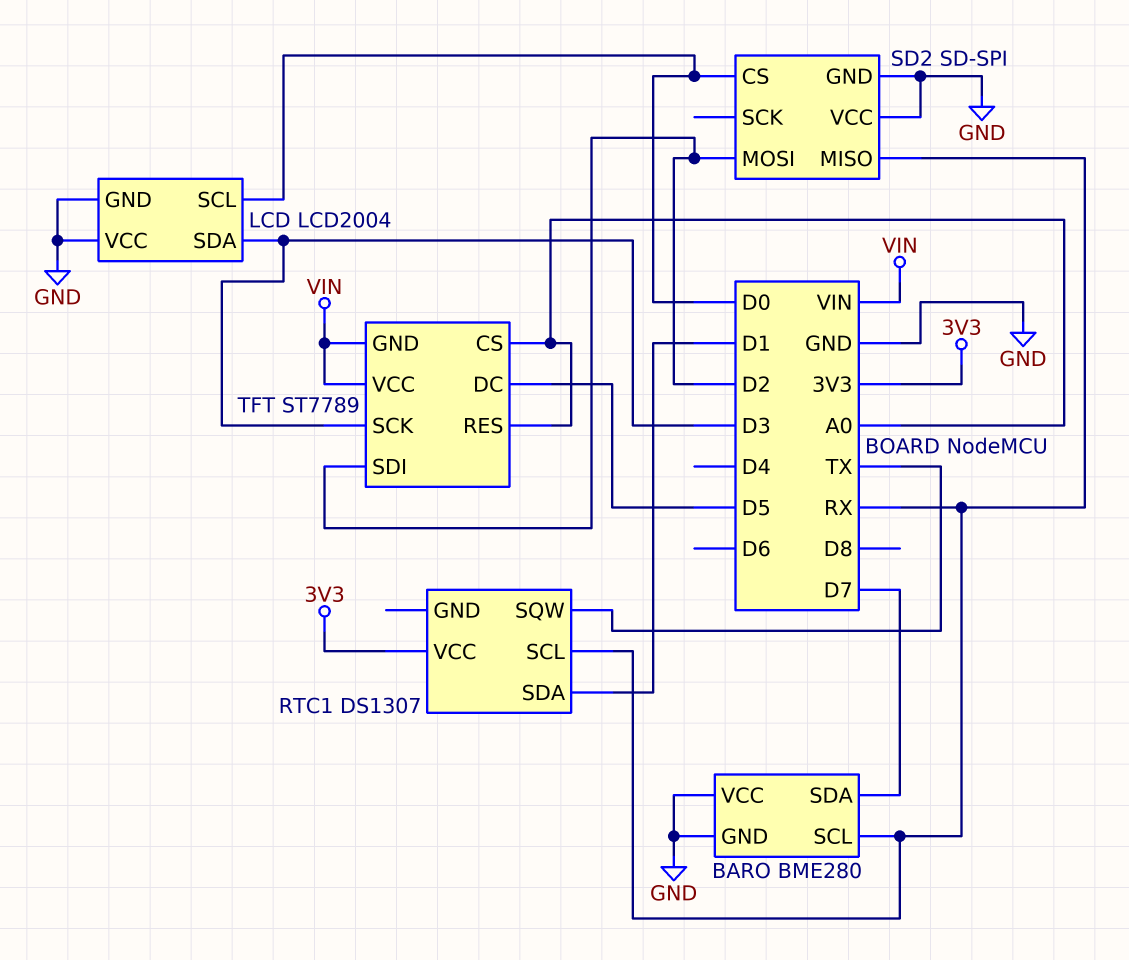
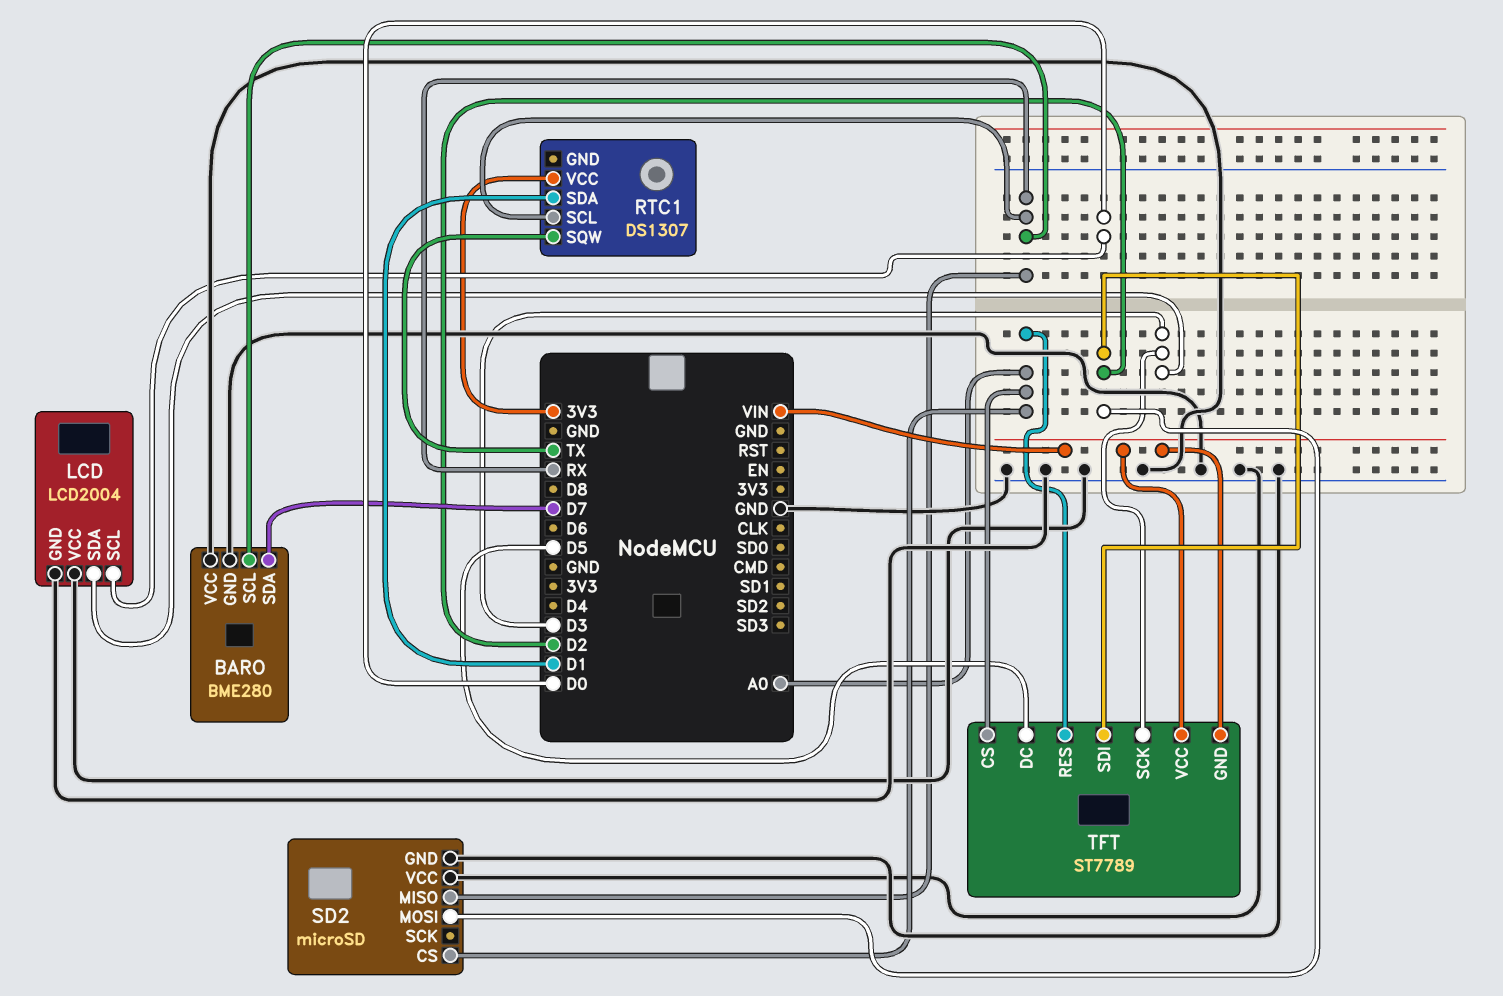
SD2: SD-SPI -> microSD
SD2 pin CS: D0 -> A0

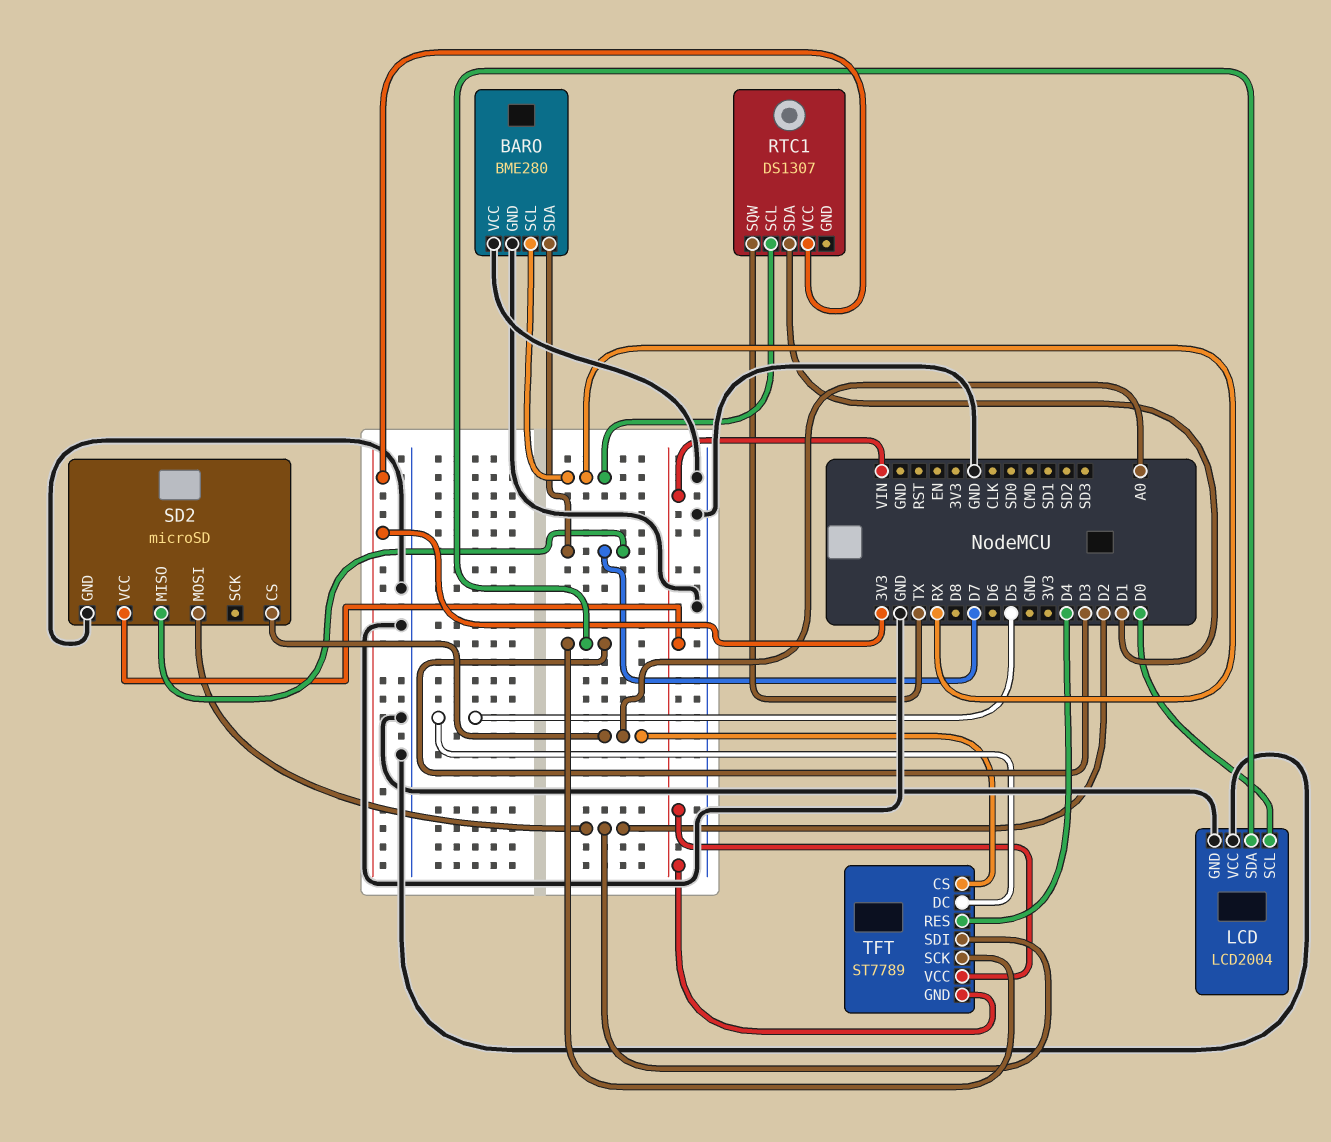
SD2 pin MISO: RX -> D7
SD2 pin VCC: GND -> VIN
TFT pin RES: A0 -> D4

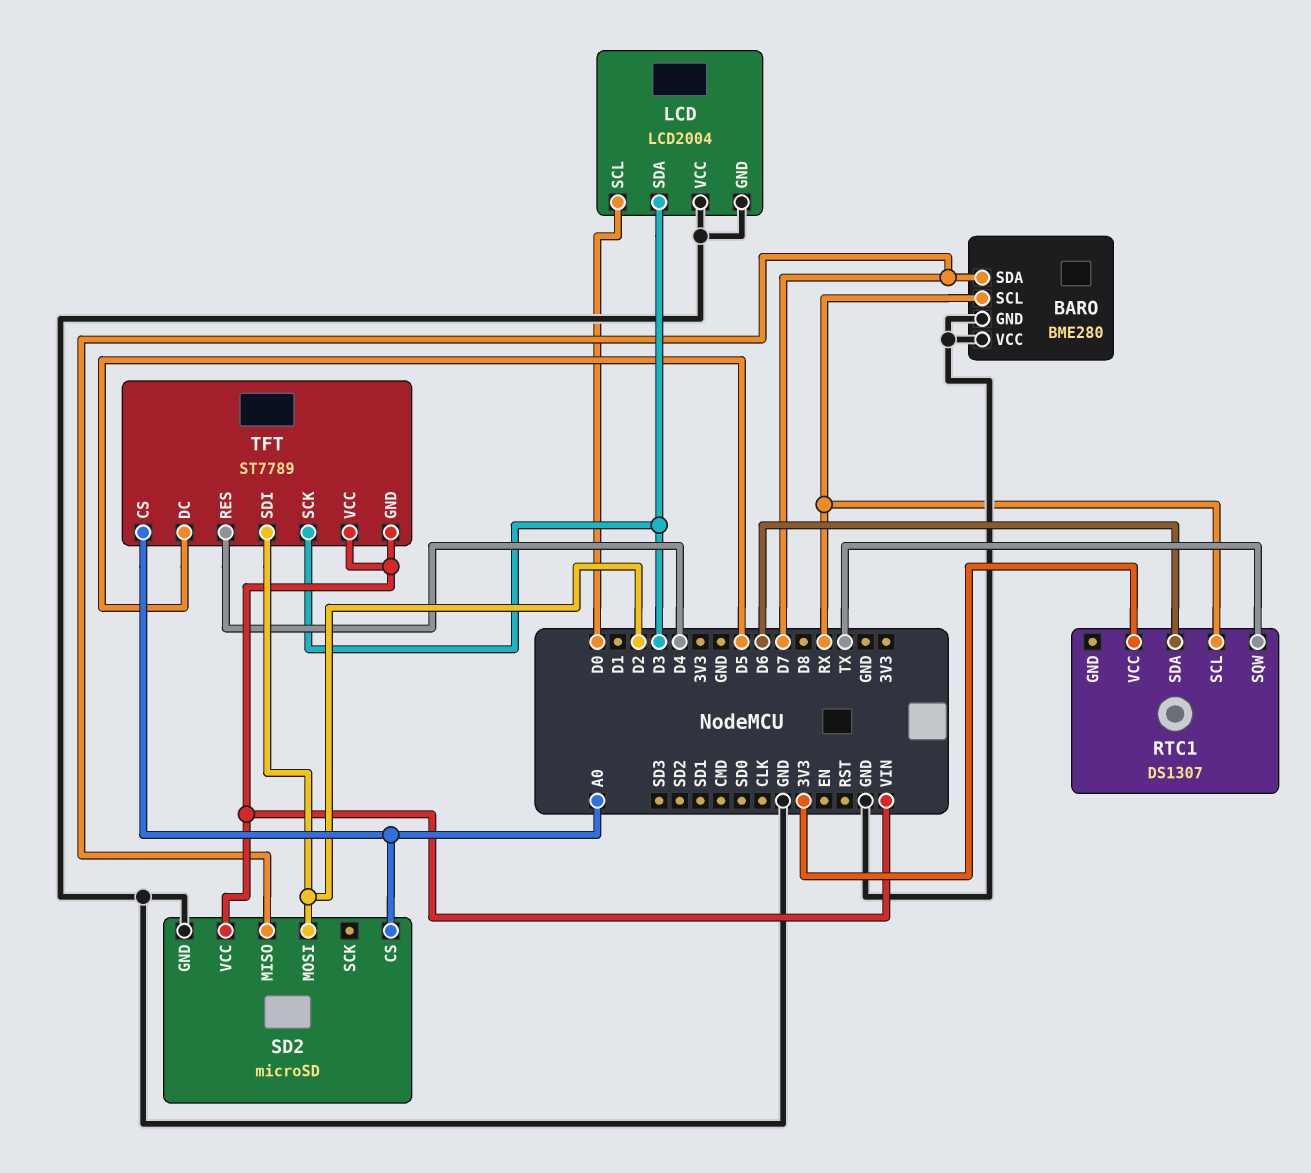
RTC1 pin SDA: D1 -> D6

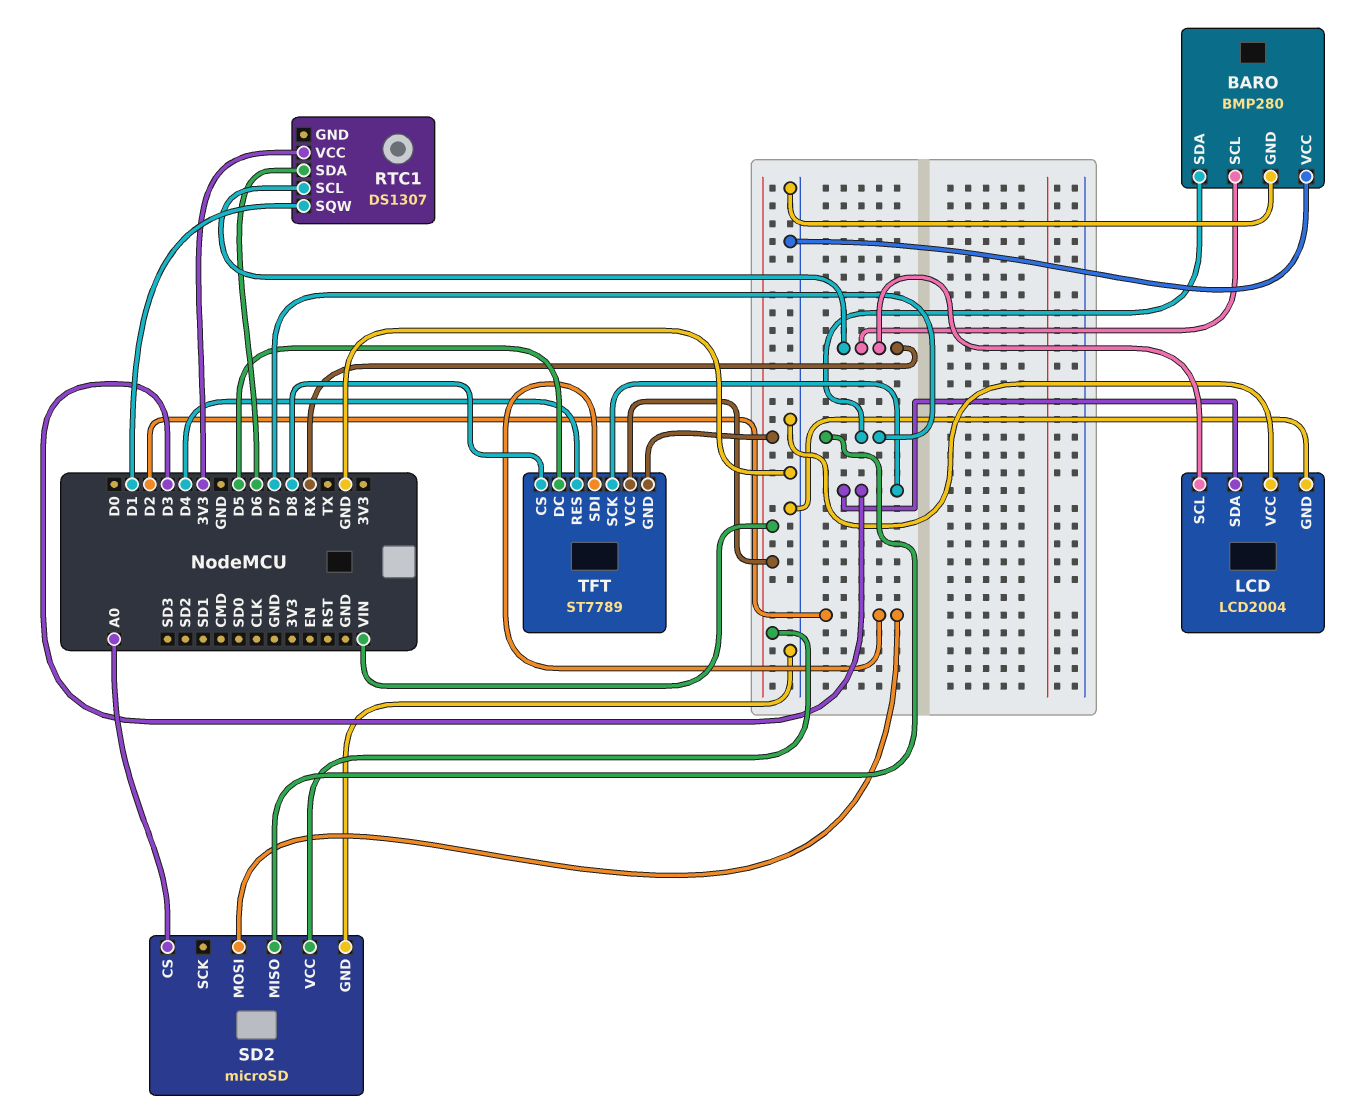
BARO: BME280 -> BMP280
LCD pin SCL: D0 -> RX
RTC1 pin SQW: TX -> D1
TFT pin CS: A0 -> D8

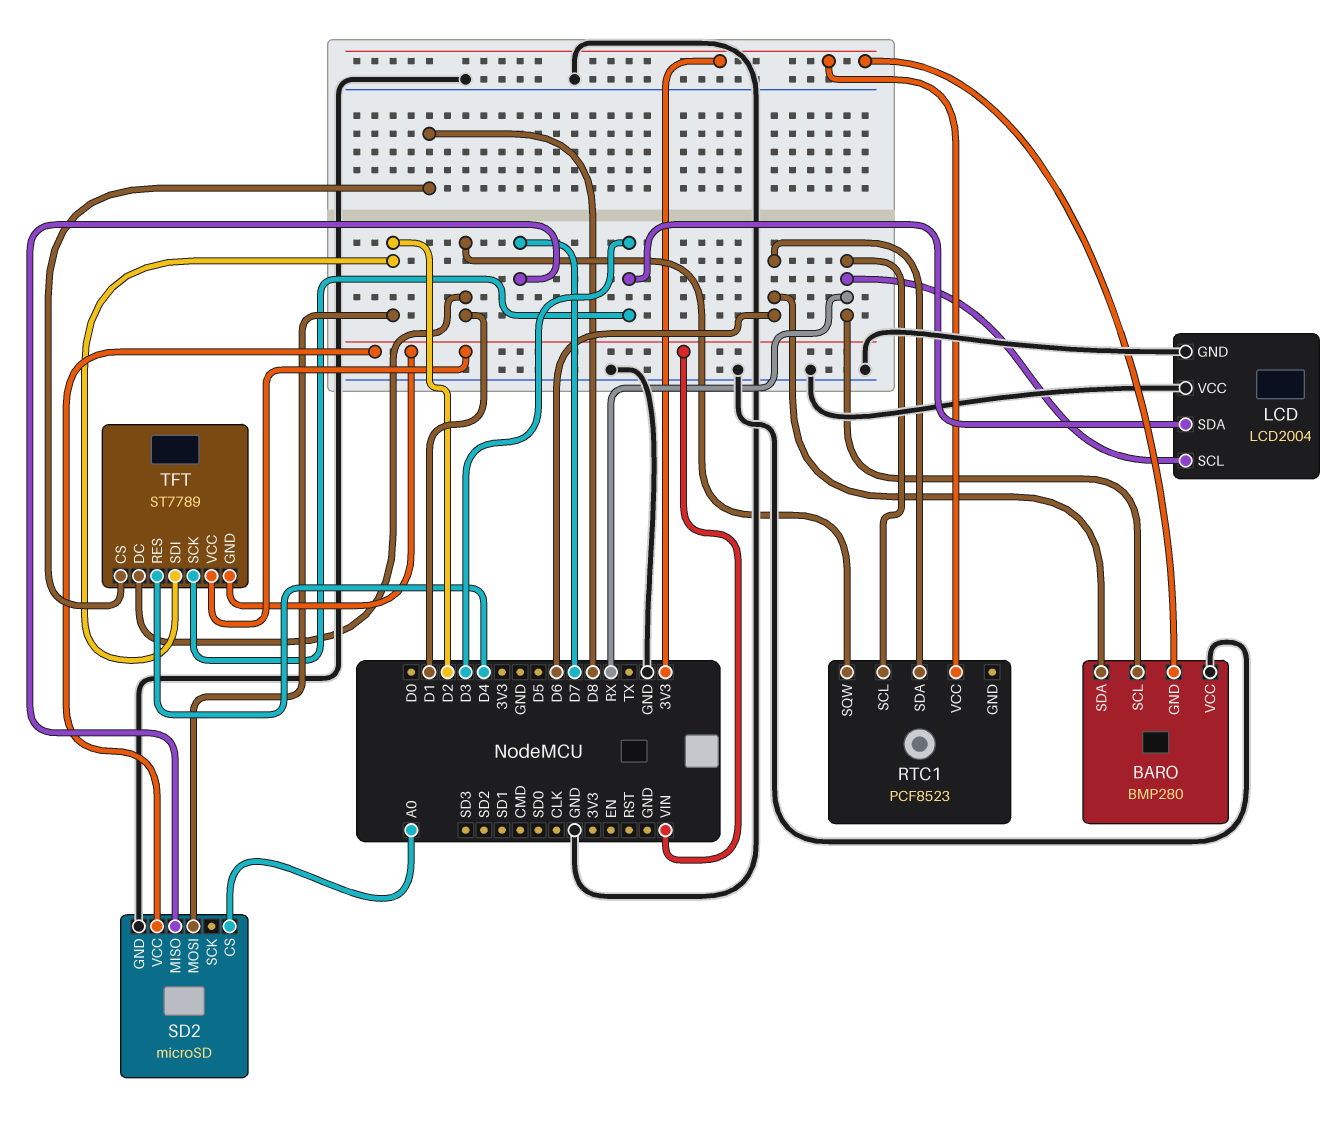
BARO pin GND: GND -> 3V3
BARO pin SDA: D7 -> D6
RTC1: DS1307 -> PCF8523
TFT pin DC: D5 -> D1

